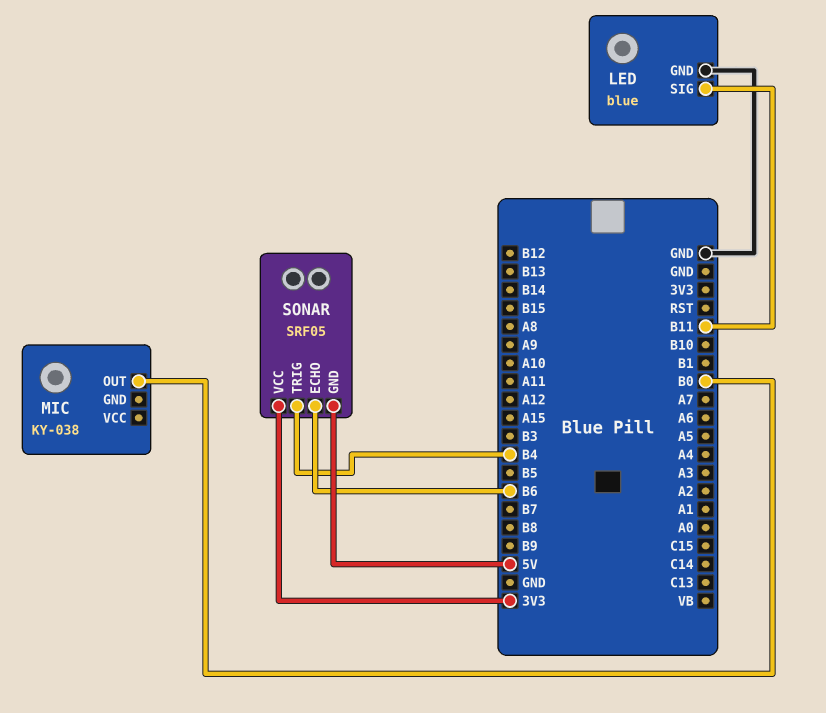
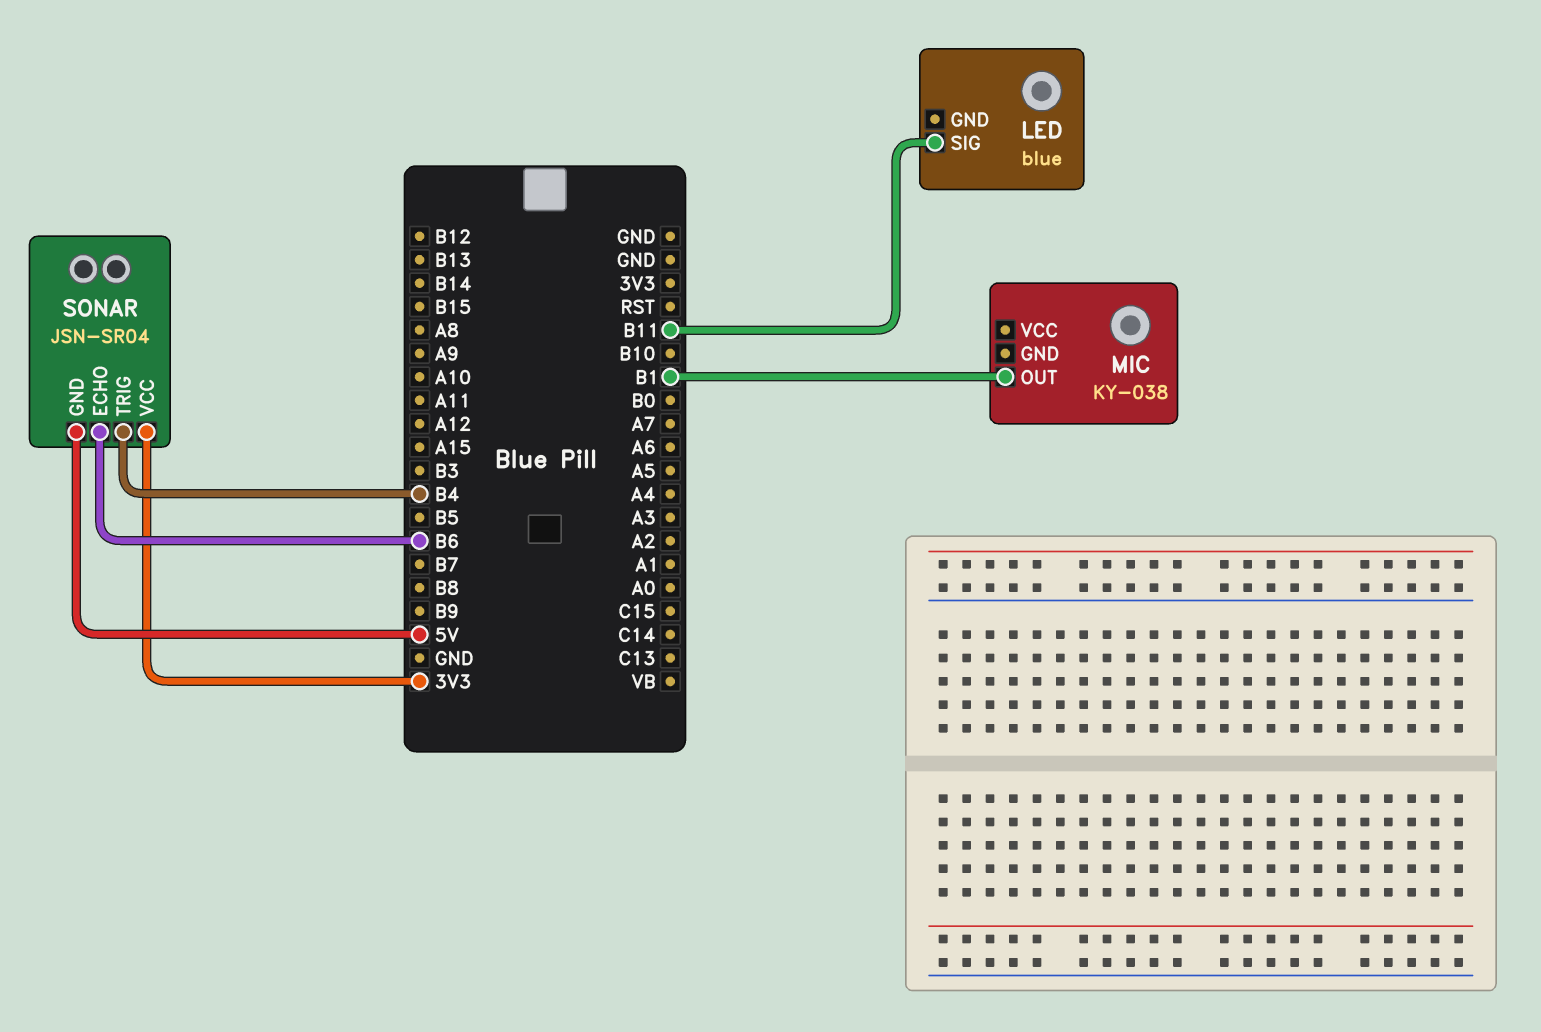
LED pin GND: GND -> none
MIC pin OUT: B0 -> B1
SONAR: SRF05 -> JSN-SR04

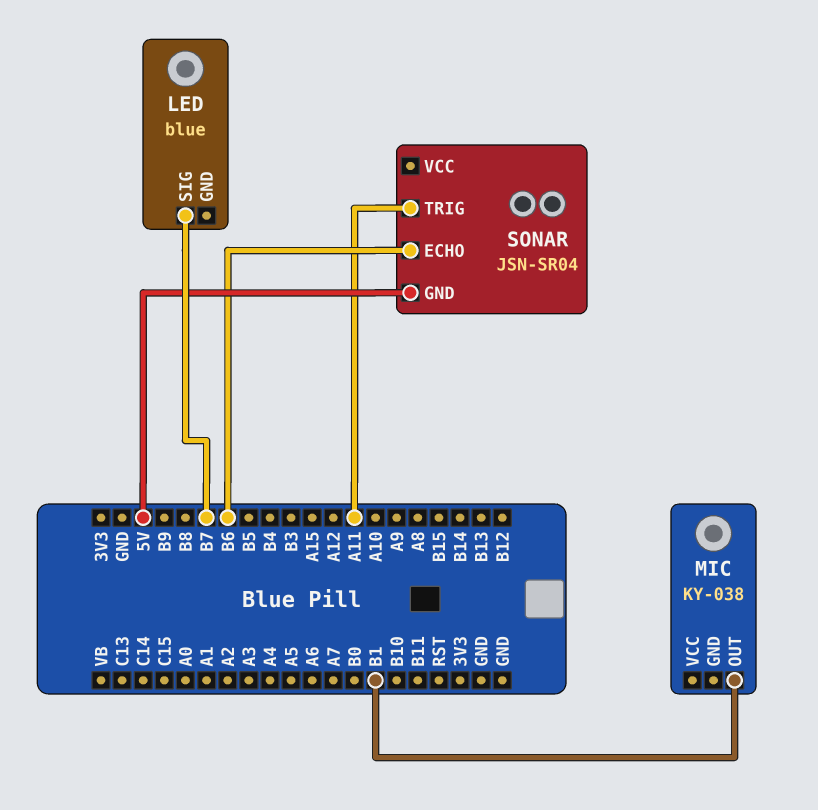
LED pin SIG: B11 -> B7
SONAR pin TRIG: B4 -> A11
SONAR pin VCC: 3V3 -> none

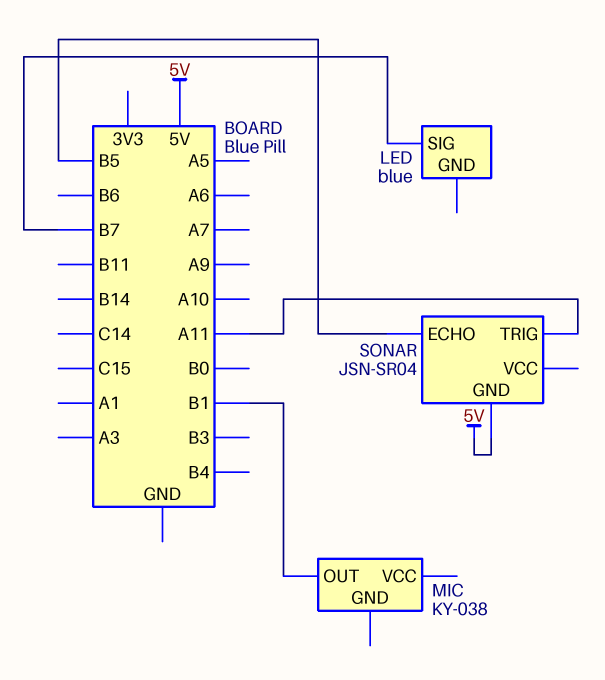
SONAR pin ECHO: B6 -> B5

